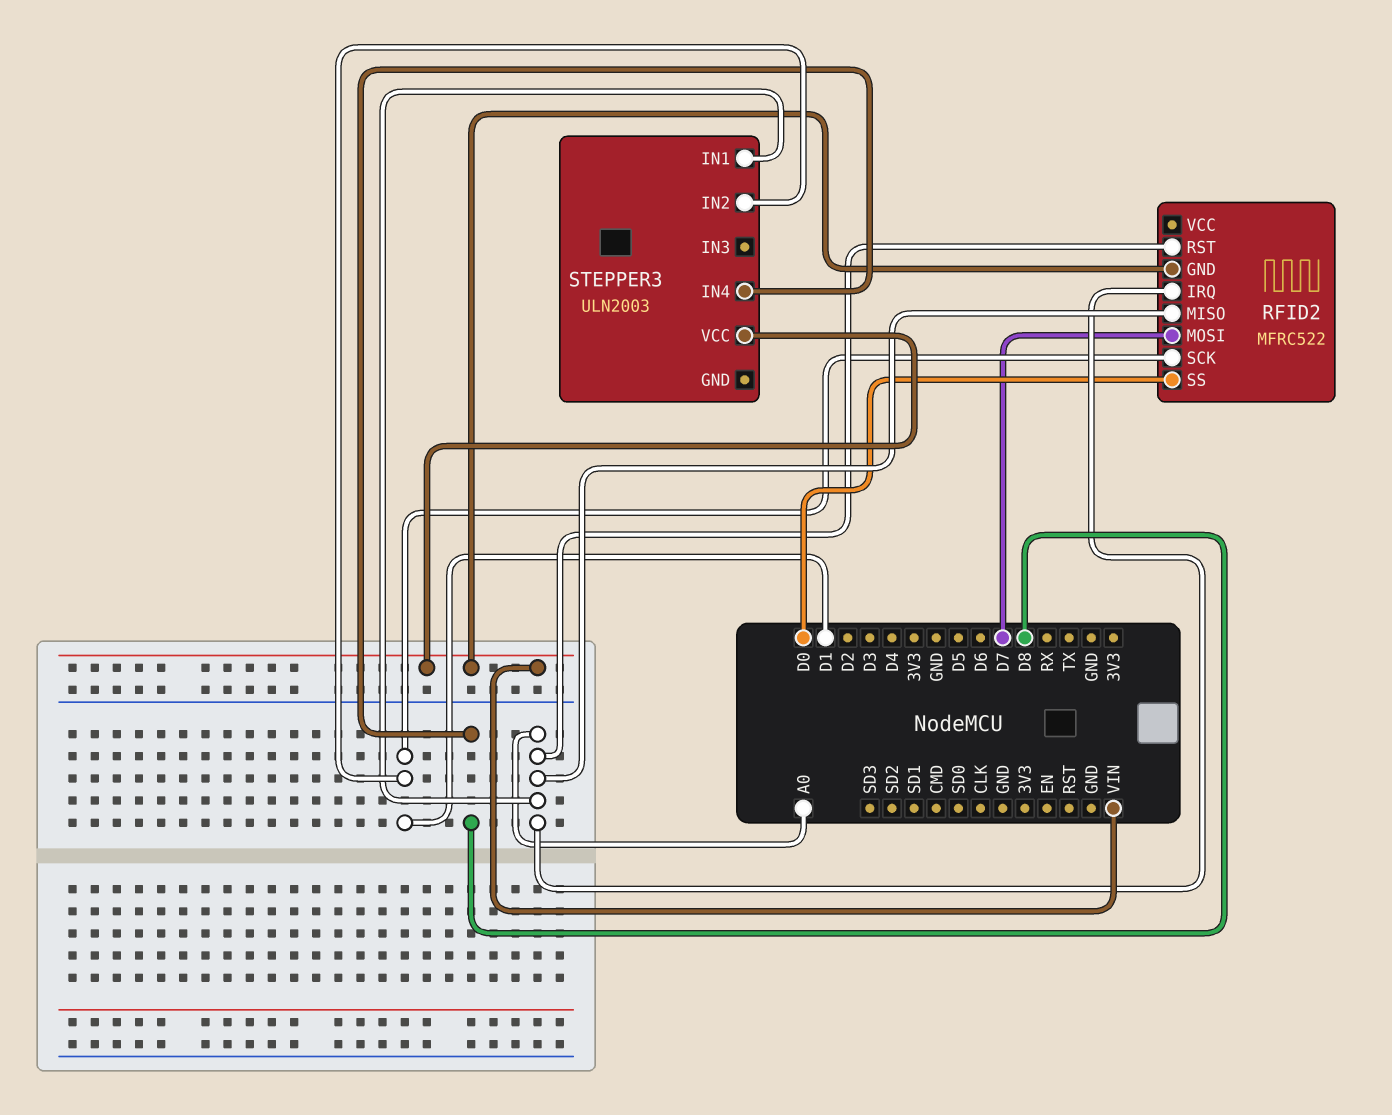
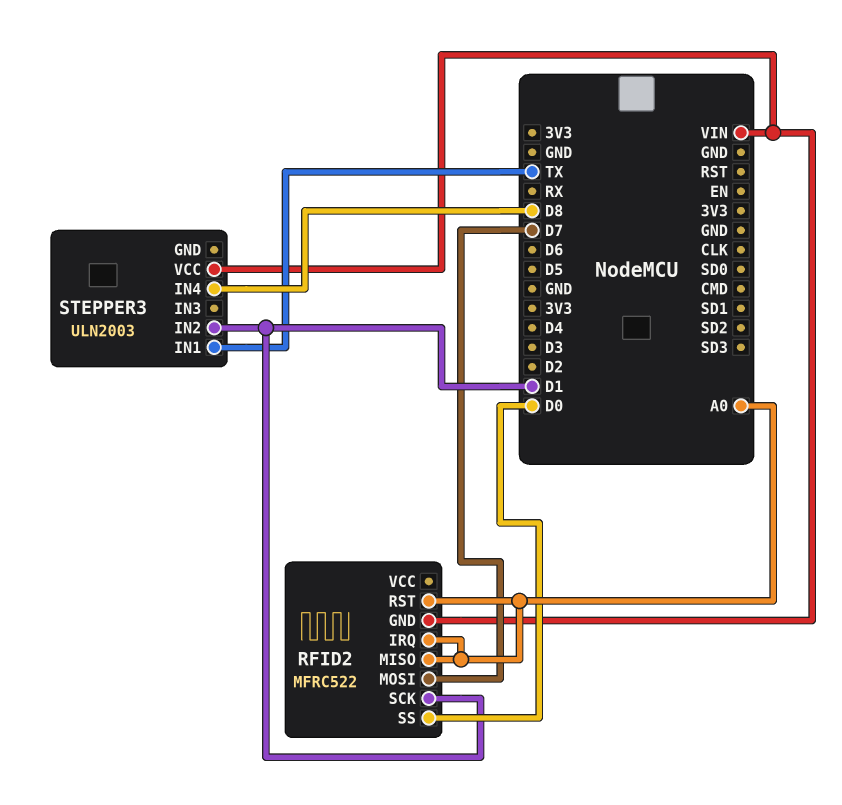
STEPPER3 pin IN1: A0 -> TX

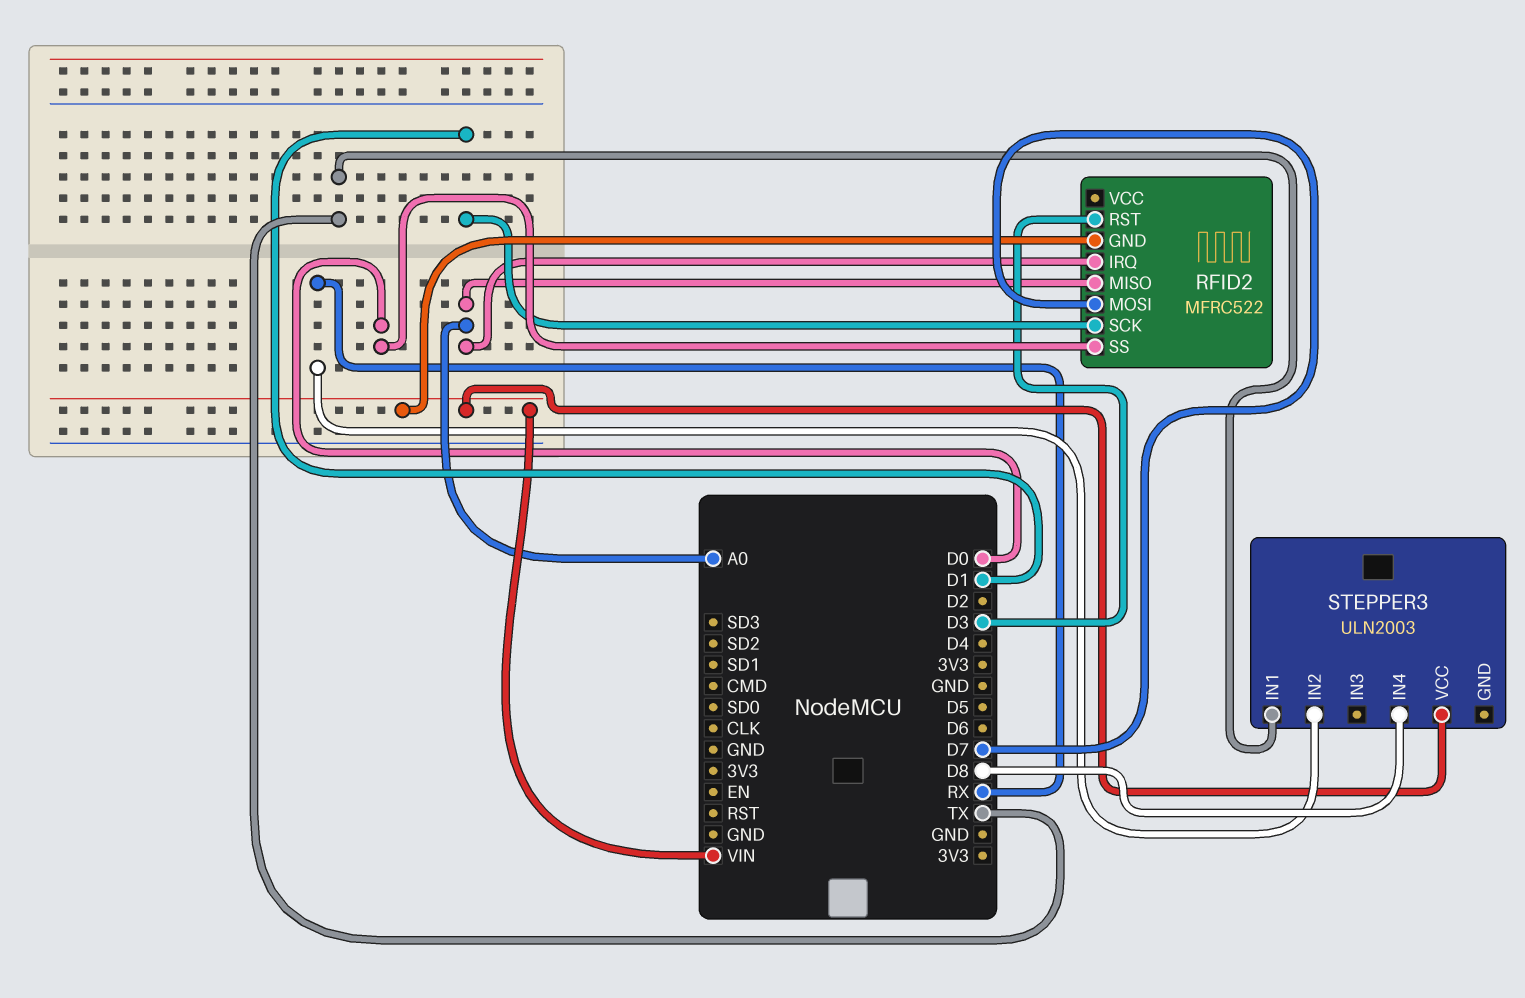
RFID2 pin RST: A0 -> D3
STEPPER3 pin IN2: D1 -> RX

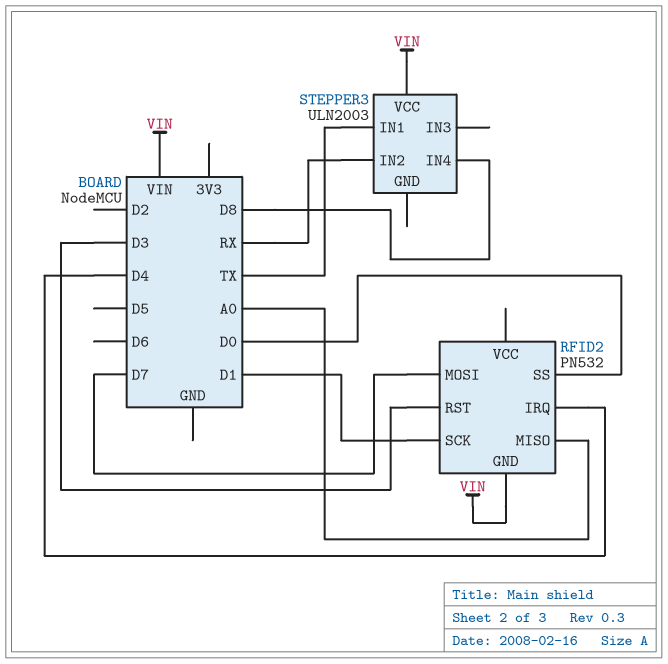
RFID2: MFRC522 -> PN532
RFID2 pin IRQ: A0 -> D4

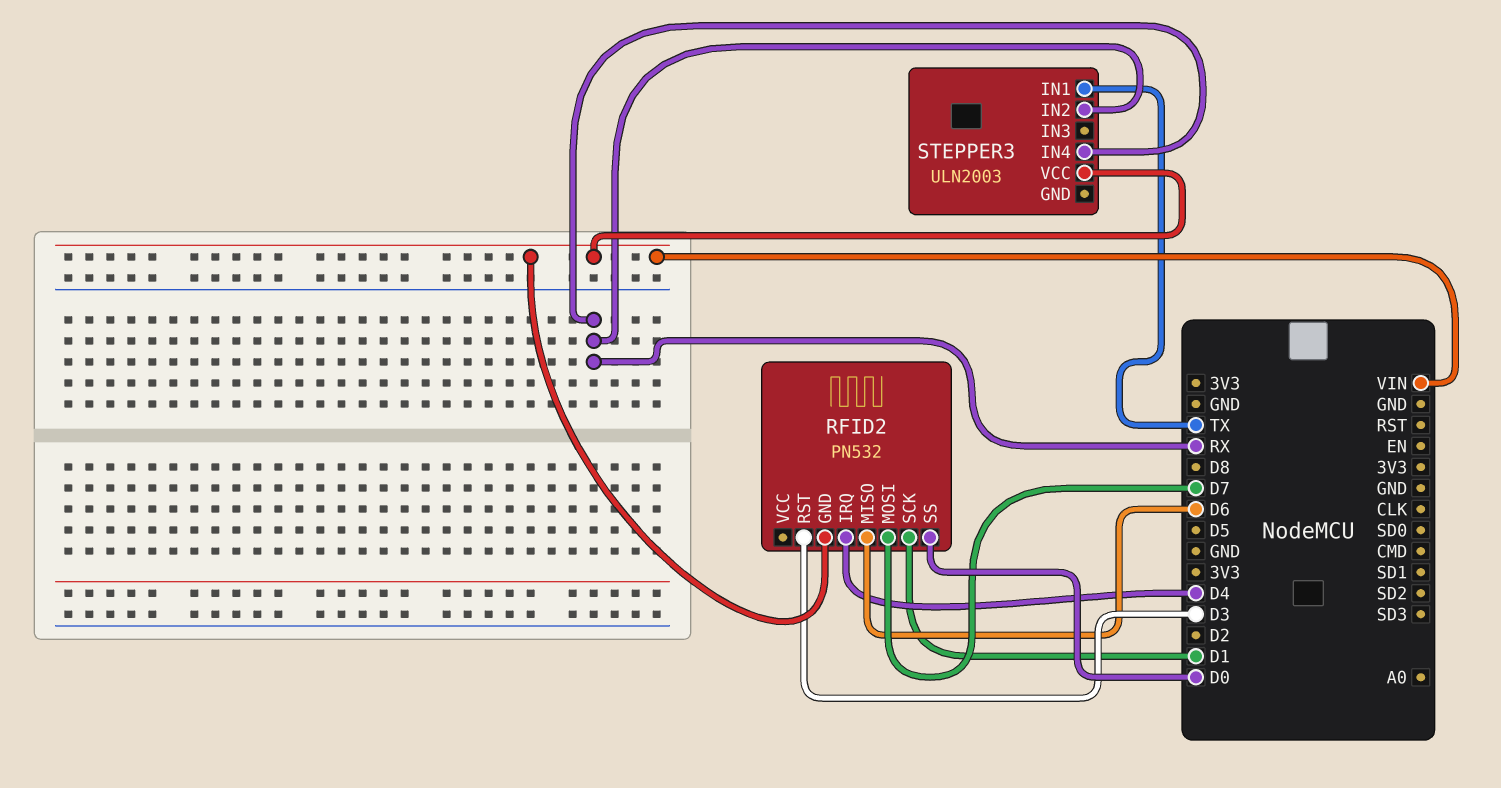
RFID2 pin MISO: A0 -> D6
STEPPER3 pin IN4: D8 -> RX

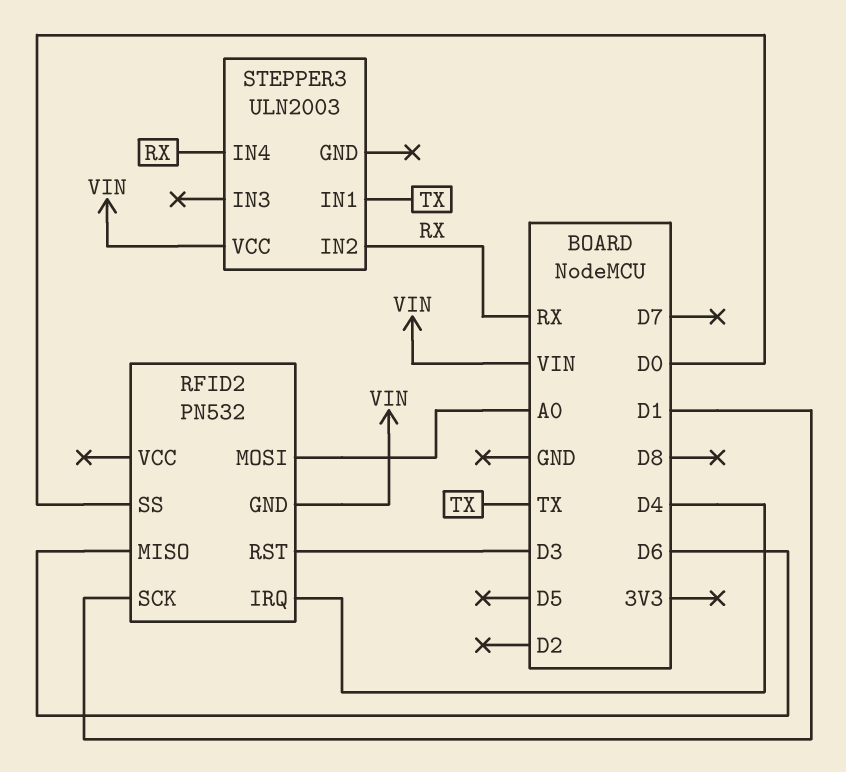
RFID2 pin MOSI: D7 -> A0

